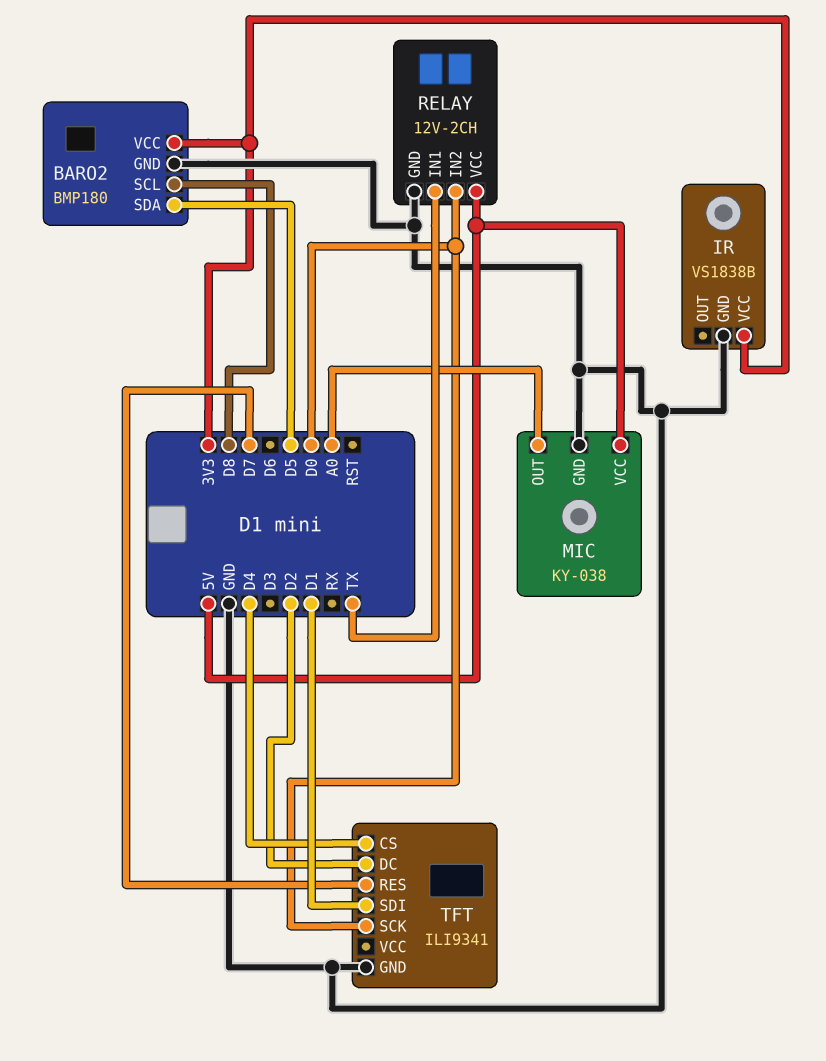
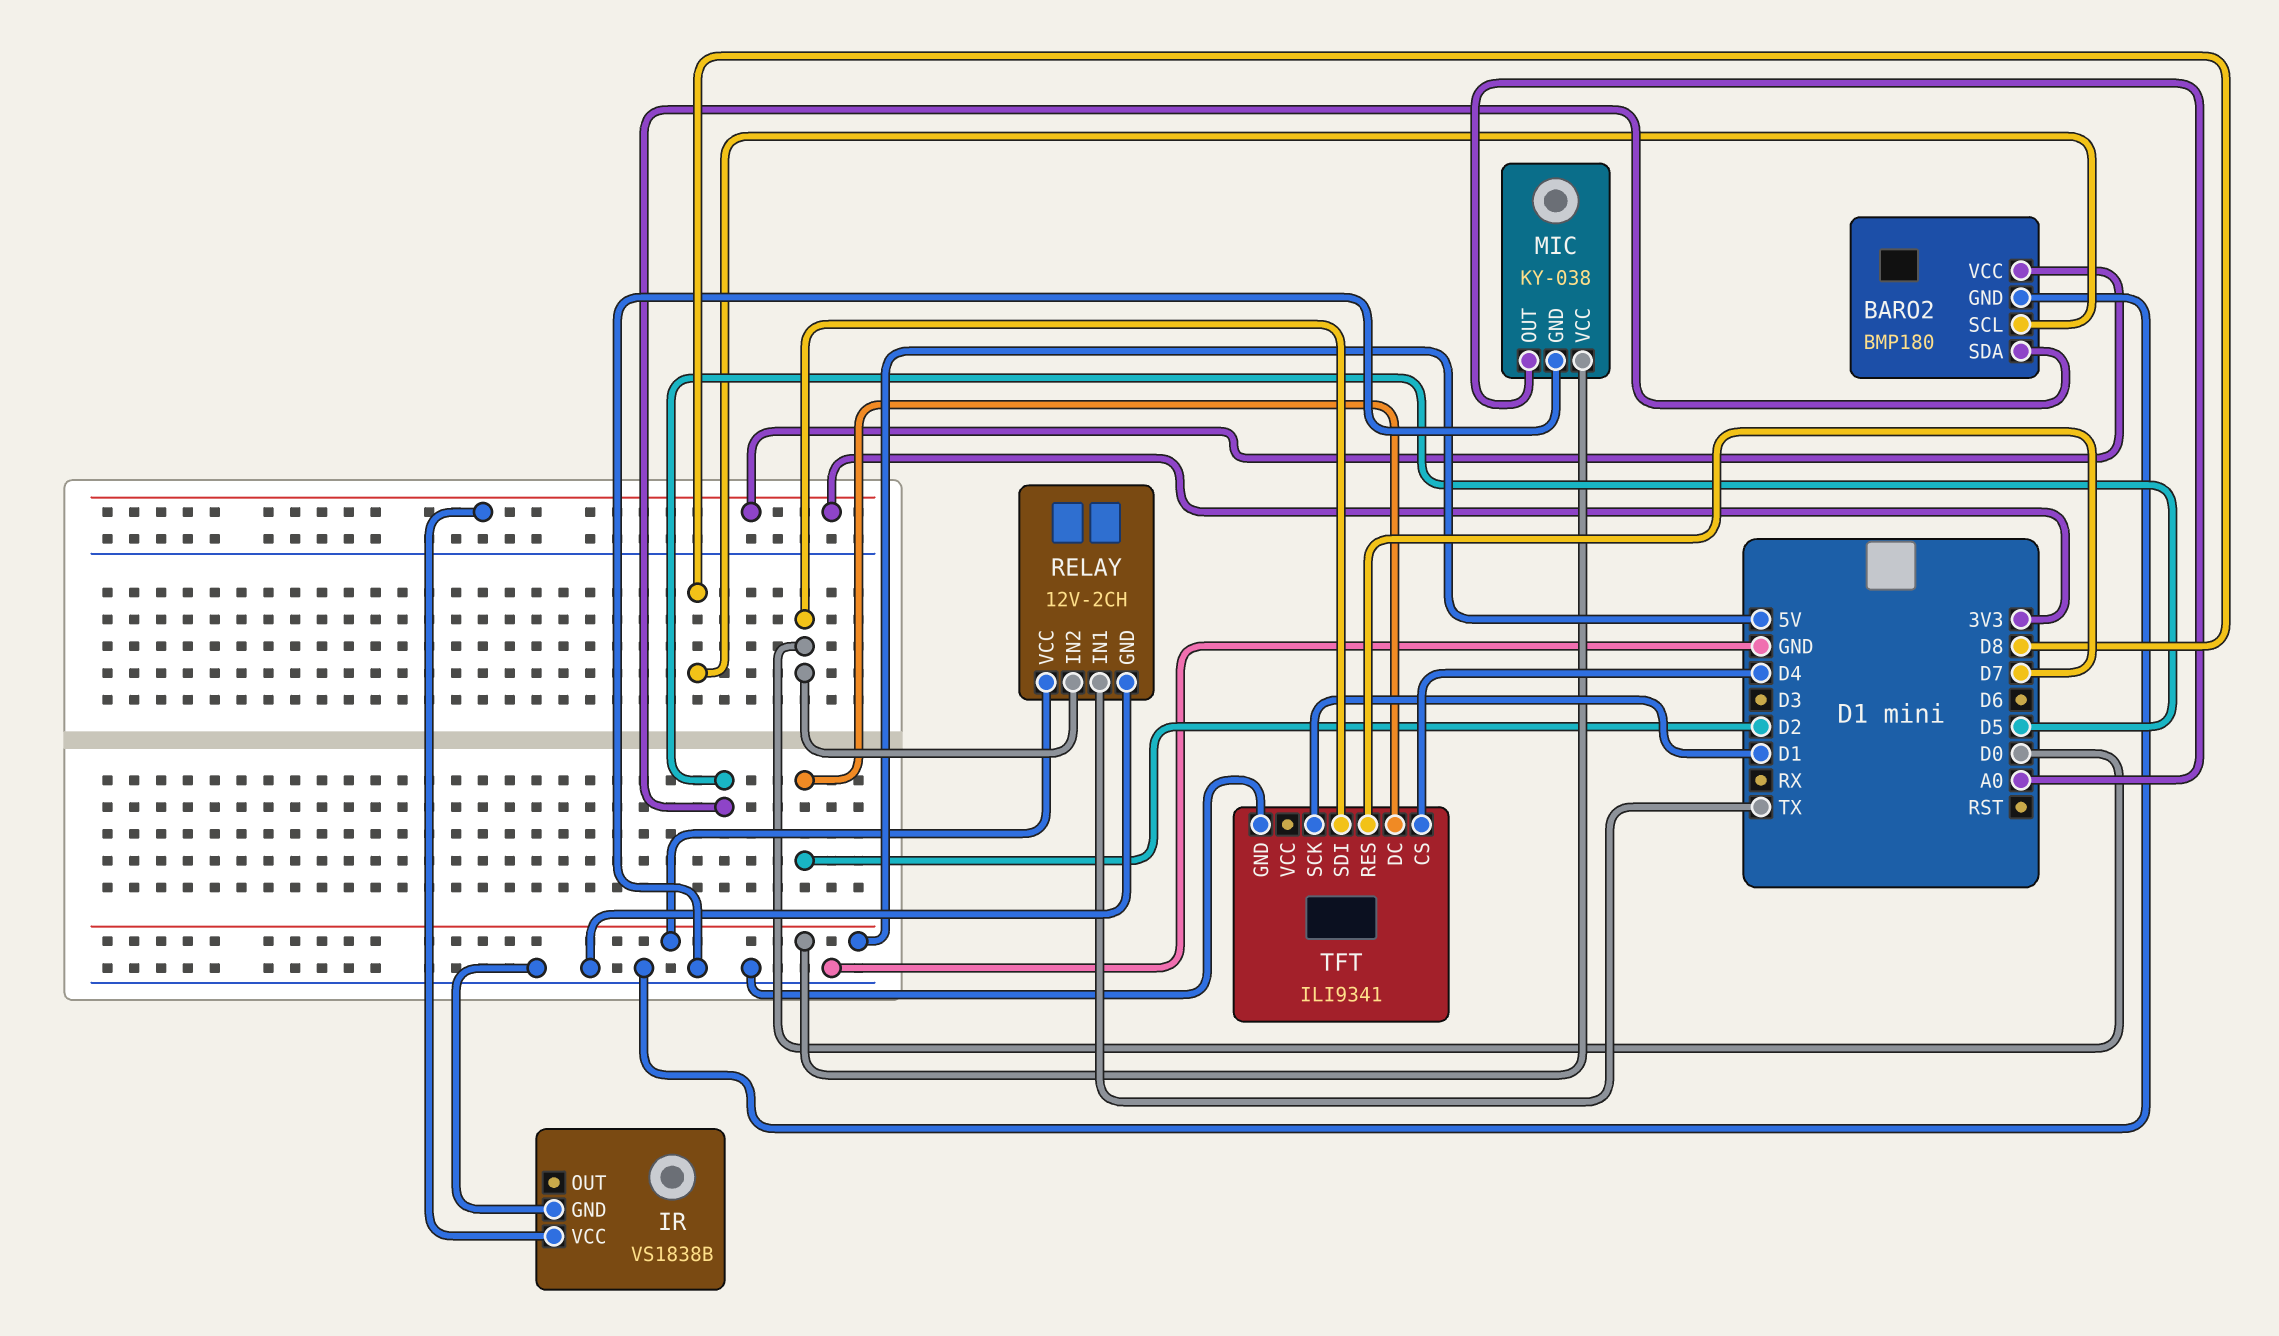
TFT pin SCK: D0 -> D1
TFT pin SDI: D1 -> D0

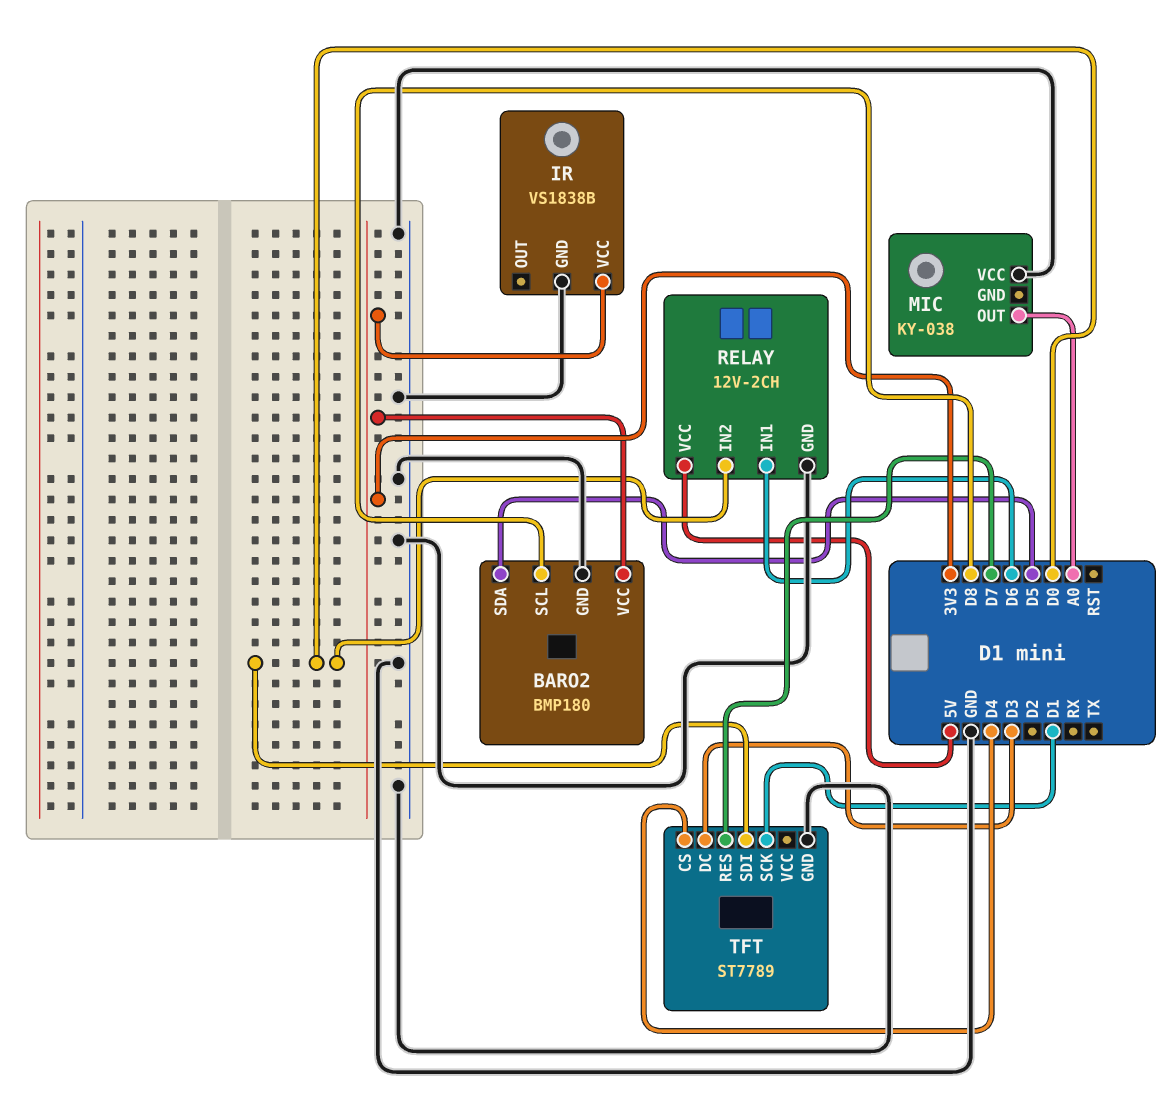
MIC pin GND: GND -> none
MIC pin VCC: 5V -> GND
RELAY pin IN1: TX -> D6
TFT: ILI9341 -> ST7789
TFT pin DC: D2 -> D3

